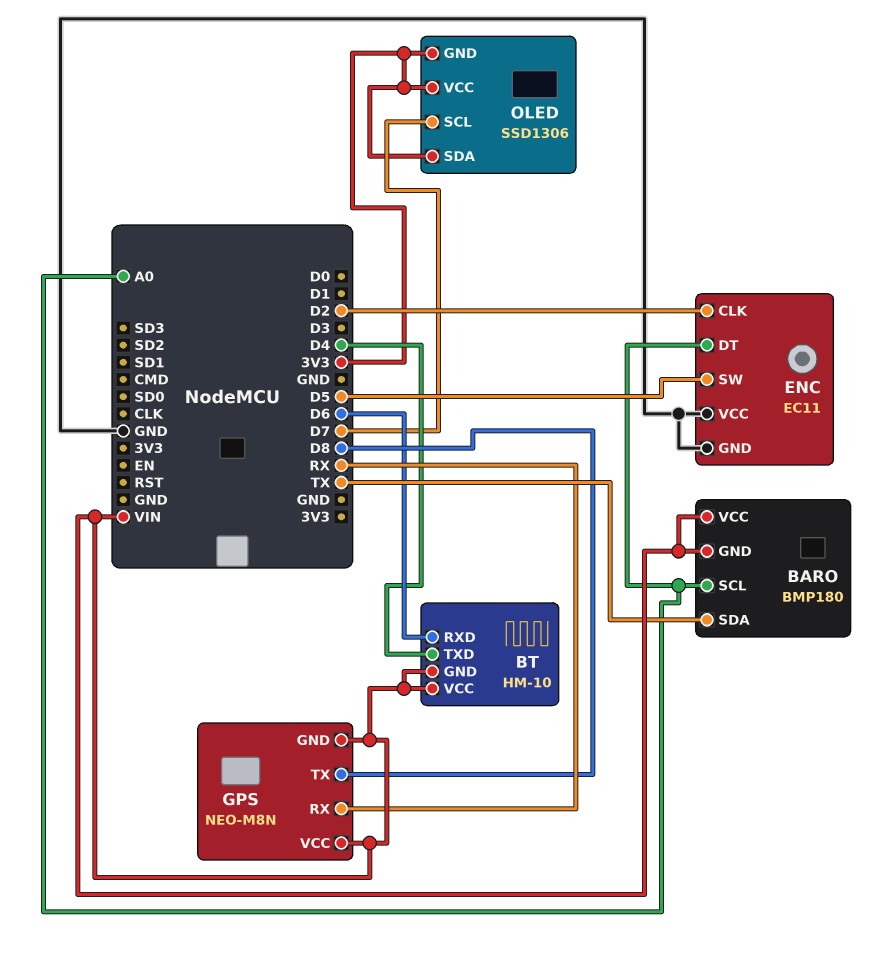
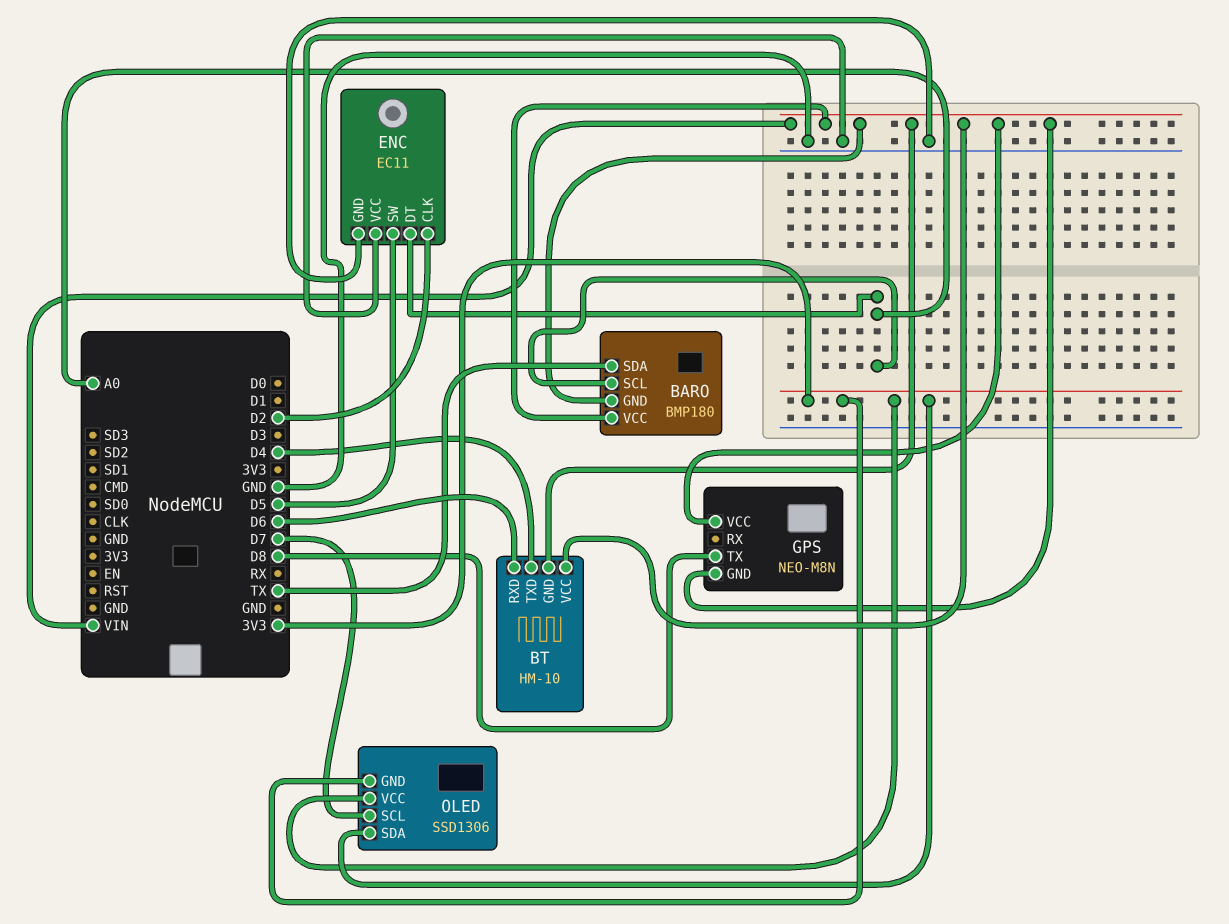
GPS pin RX: RX -> none

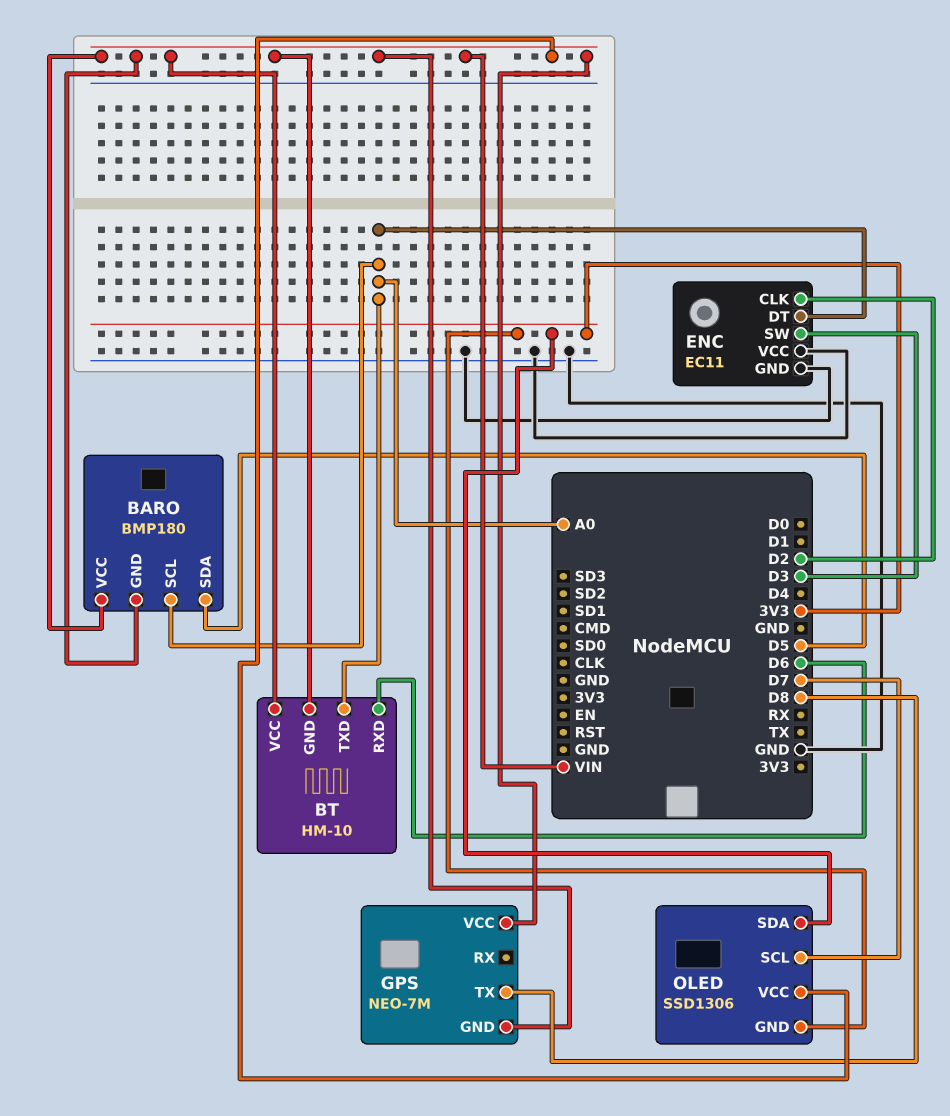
BARO pin SDA: TX -> D5
BT pin TXD: D4 -> A0
ENC pin SW: D5 -> D3
GPS: NEO-M8N -> NEO-7M
OLED pin VCC: 3V3 -> VIN

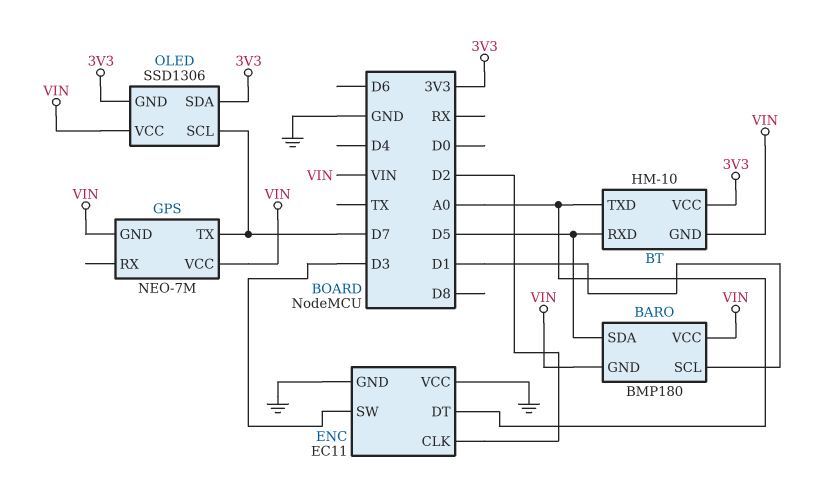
BARO pin SCL: A0 -> D1
BT pin RXD: D6 -> D5
BT pin VCC: VIN -> 3V3
GPS pin TX: D8 -> D7

